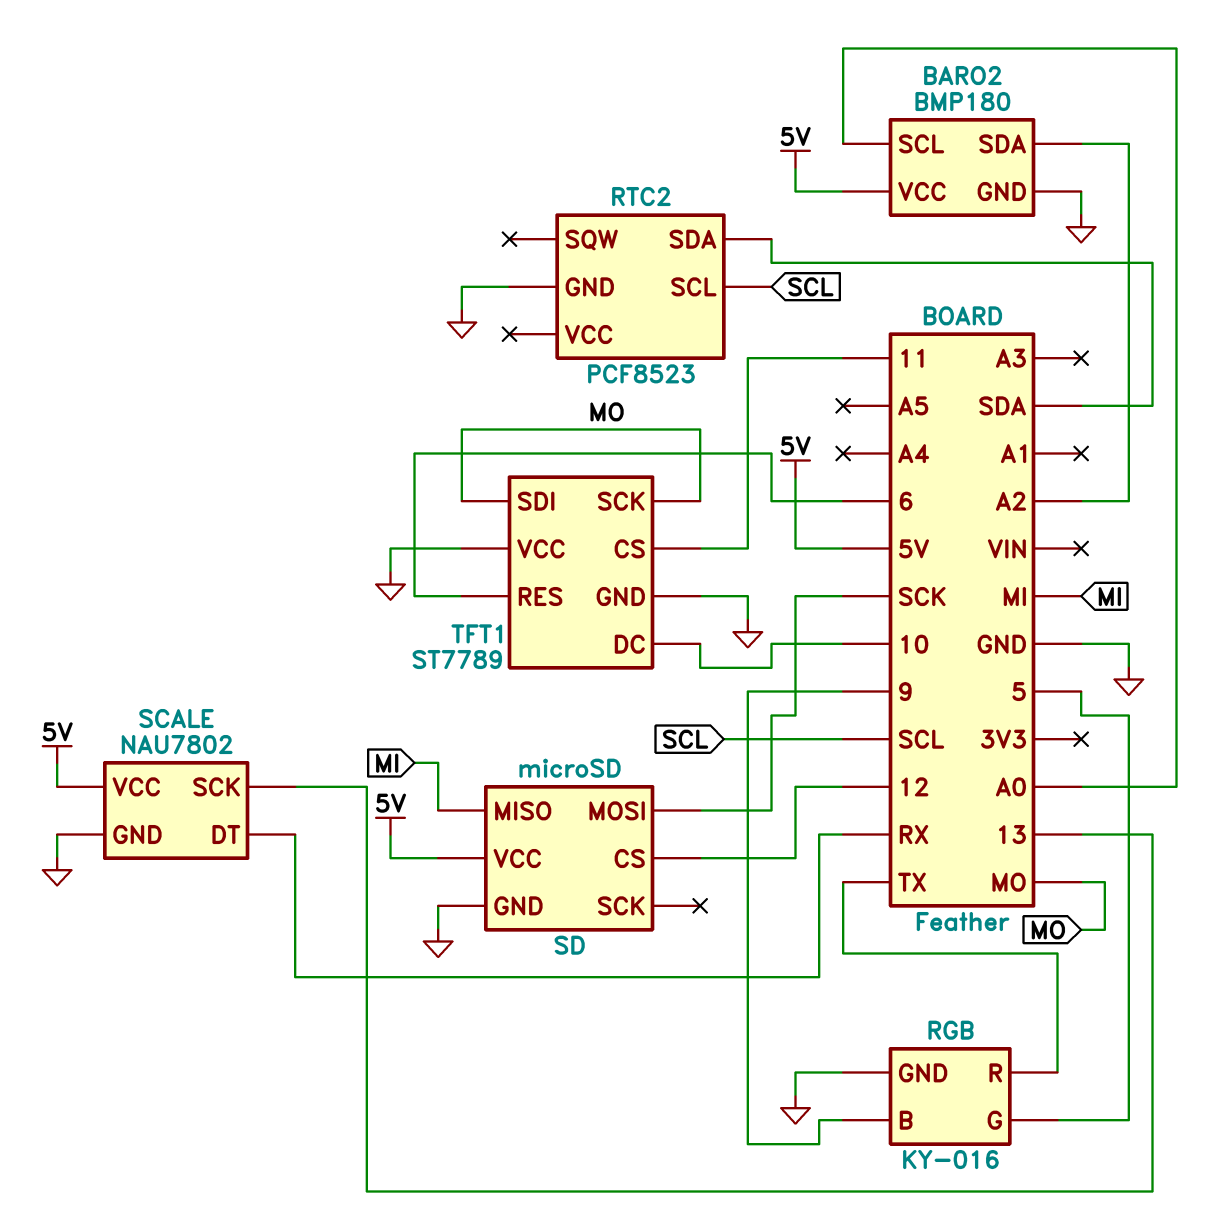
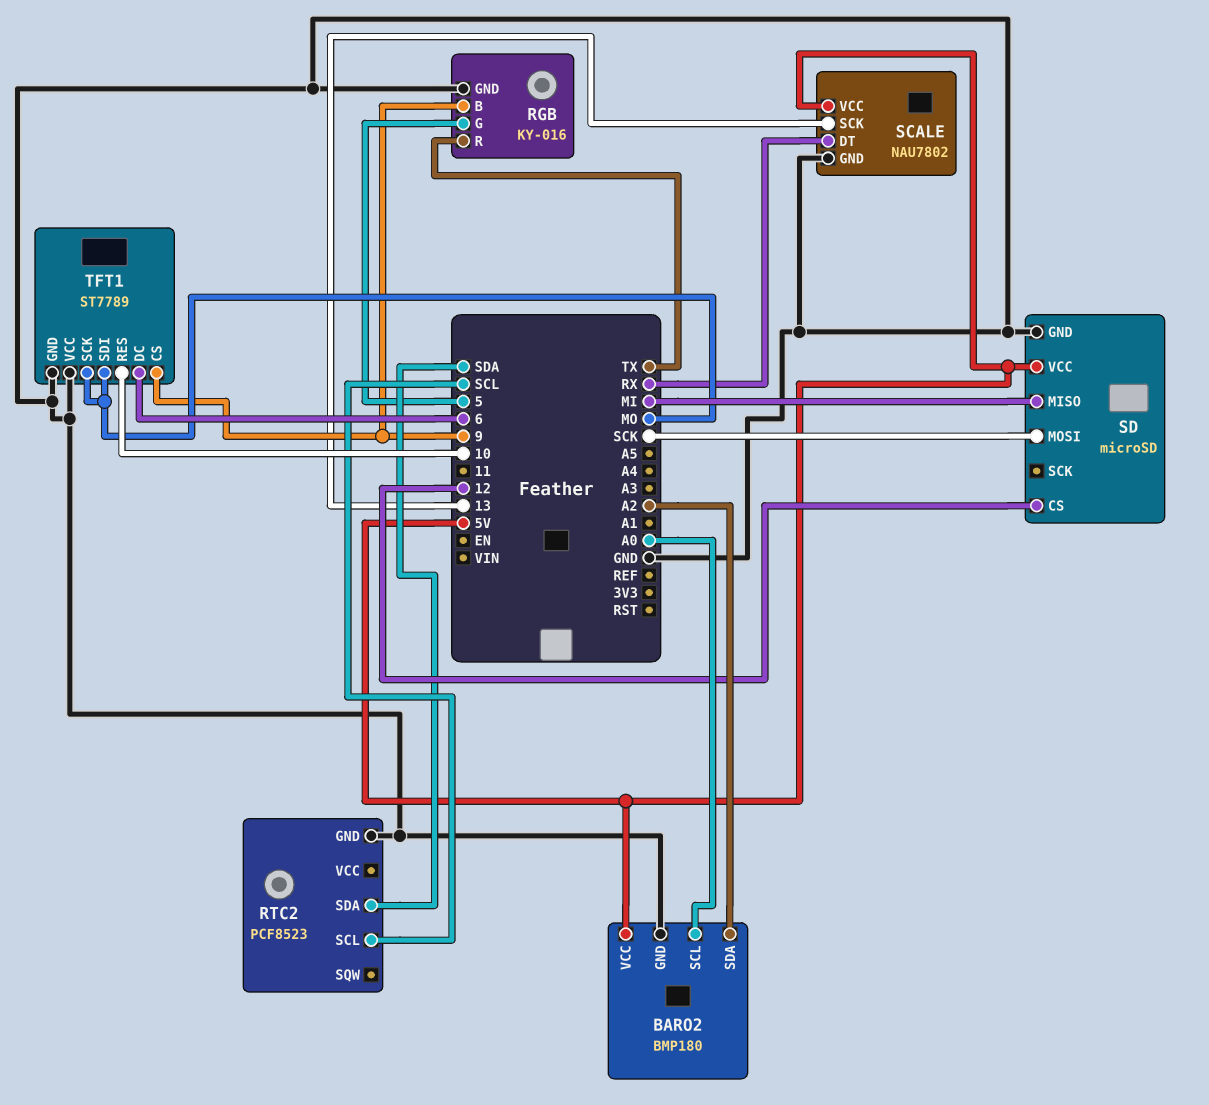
TFT1 pin CS: 11 -> 9
TFT1 pin DC: 10 -> 6
TFT1 pin RES: 6 -> 10

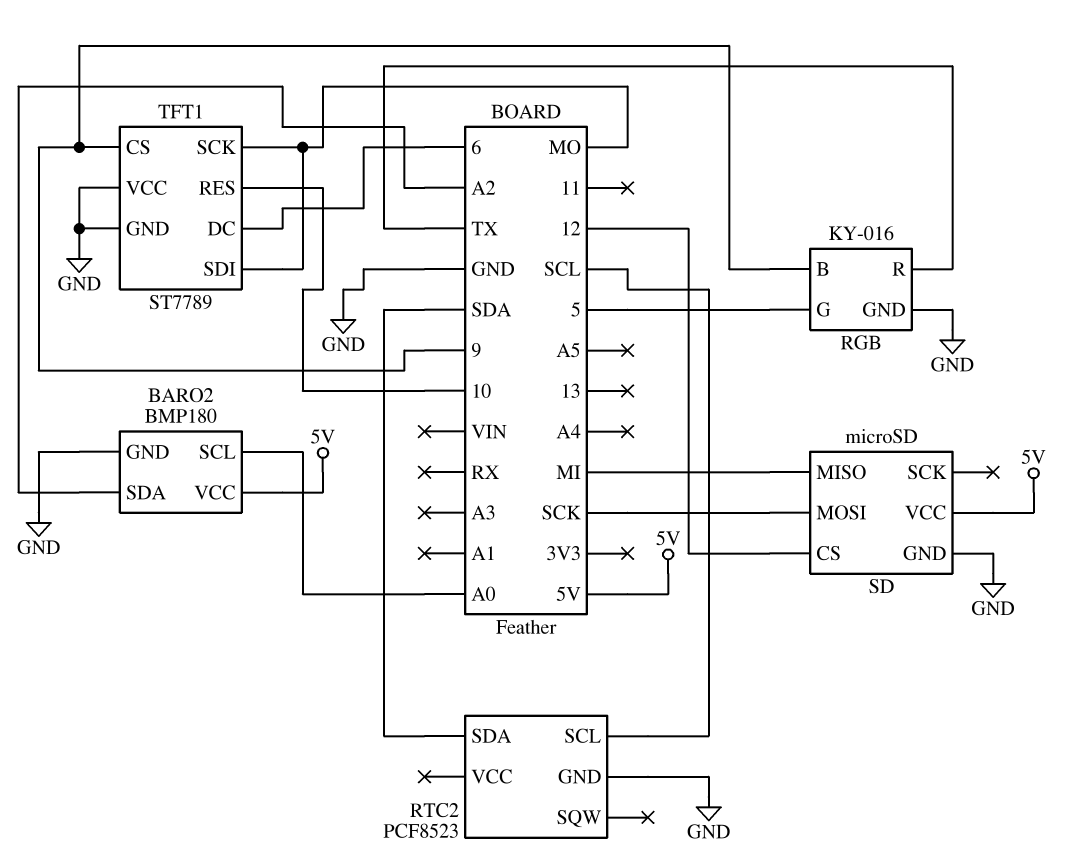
SCALE: NAU7802 -> none
SCALE pin DT: RX -> none
SCALE pin GND: GND -> none
SCALE pin SCK: 13 -> none
SCALE pin VCC: 5V -> none

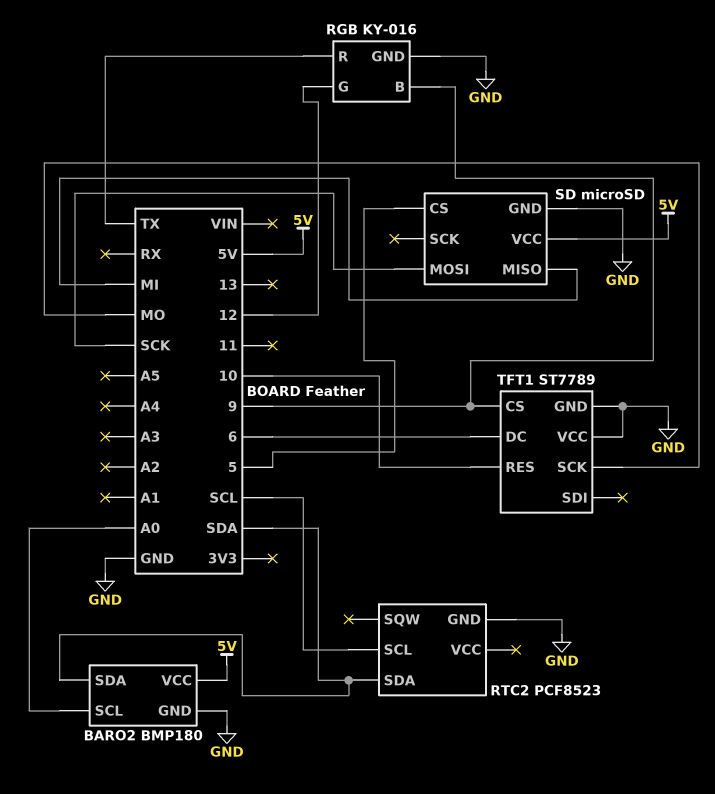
BARO2 pin SDA: A2 -> SDA
RGB pin G: 5 -> 12
SD pin CS: 12 -> 5
TFT1 pin SDI: MO -> none

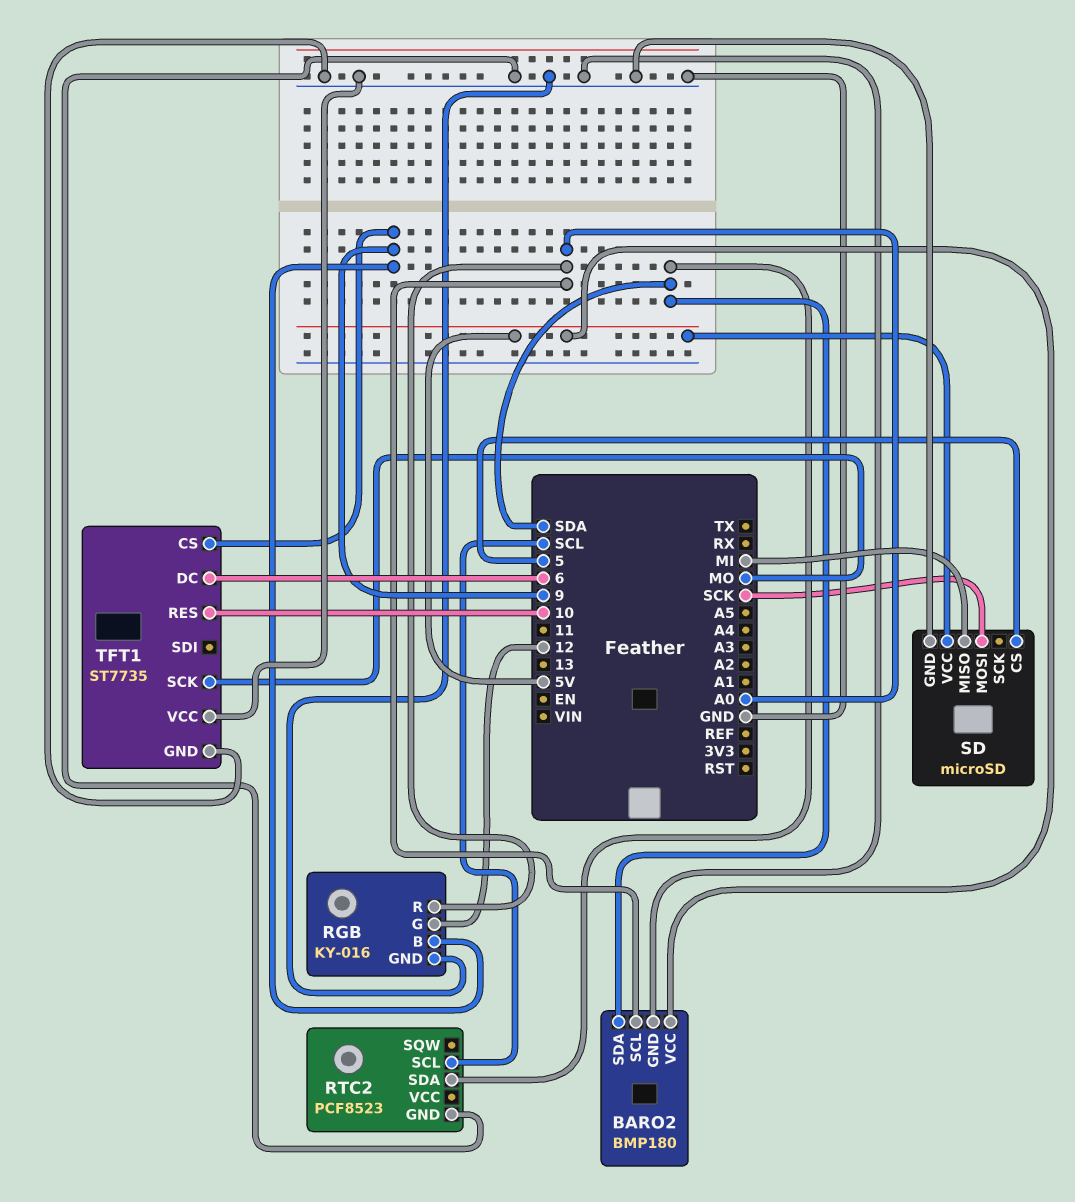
RGB pin R: TX -> A0
TFT1: ST7789 -> ST7735

